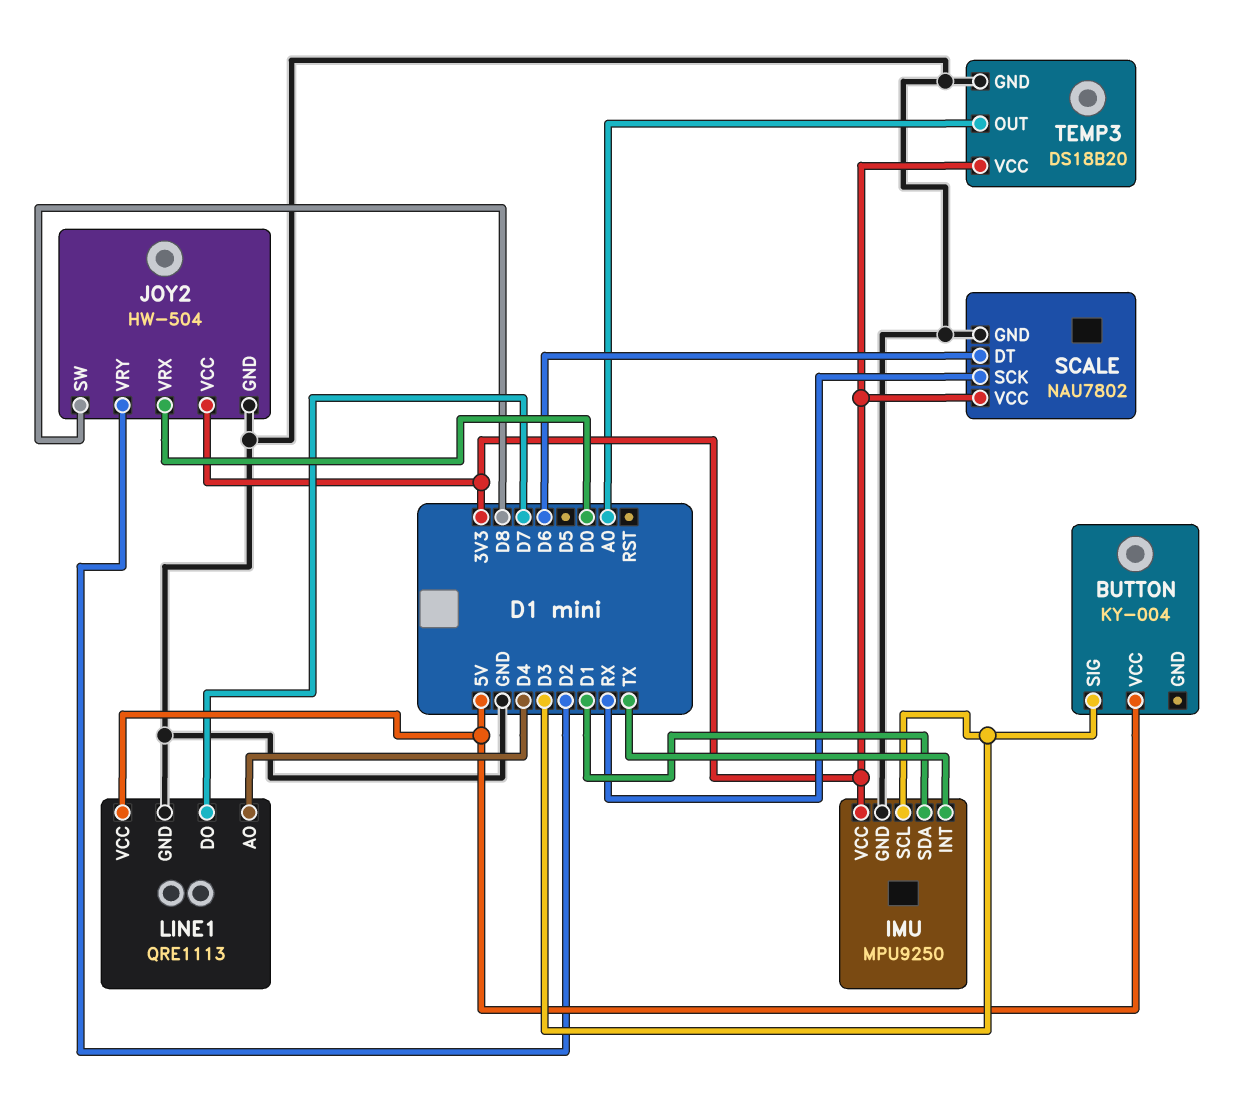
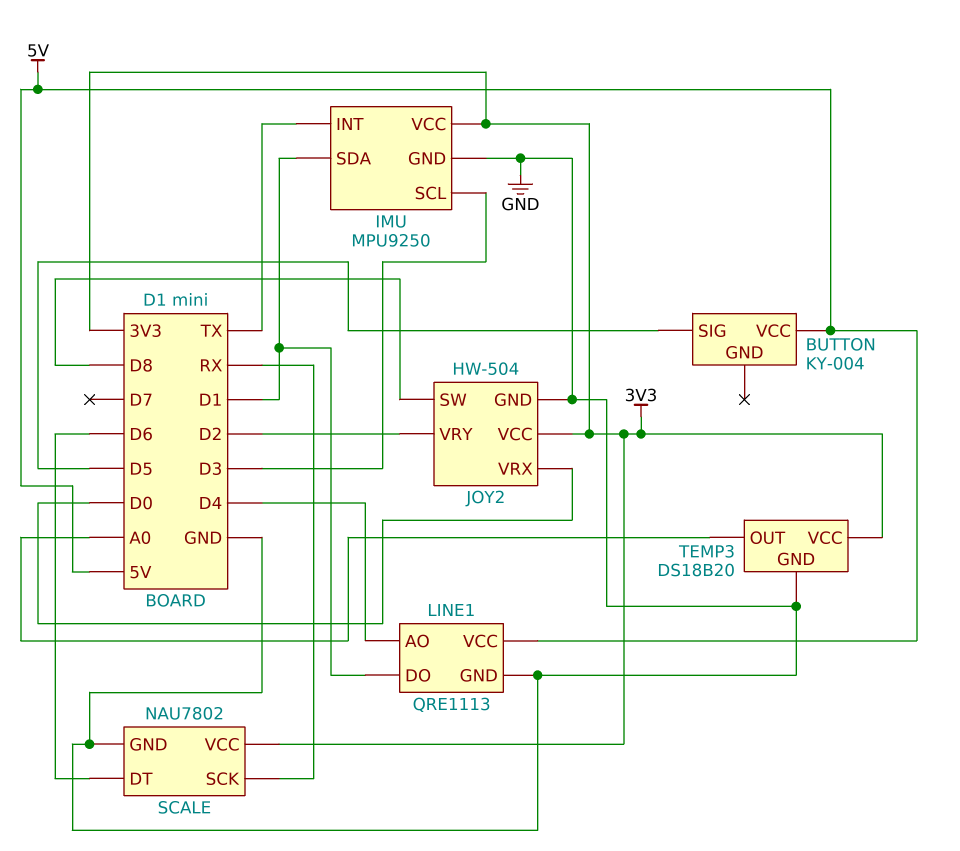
BUTTON pin SIG: D3 -> D5
LINE1 pin DO: D7 -> D1

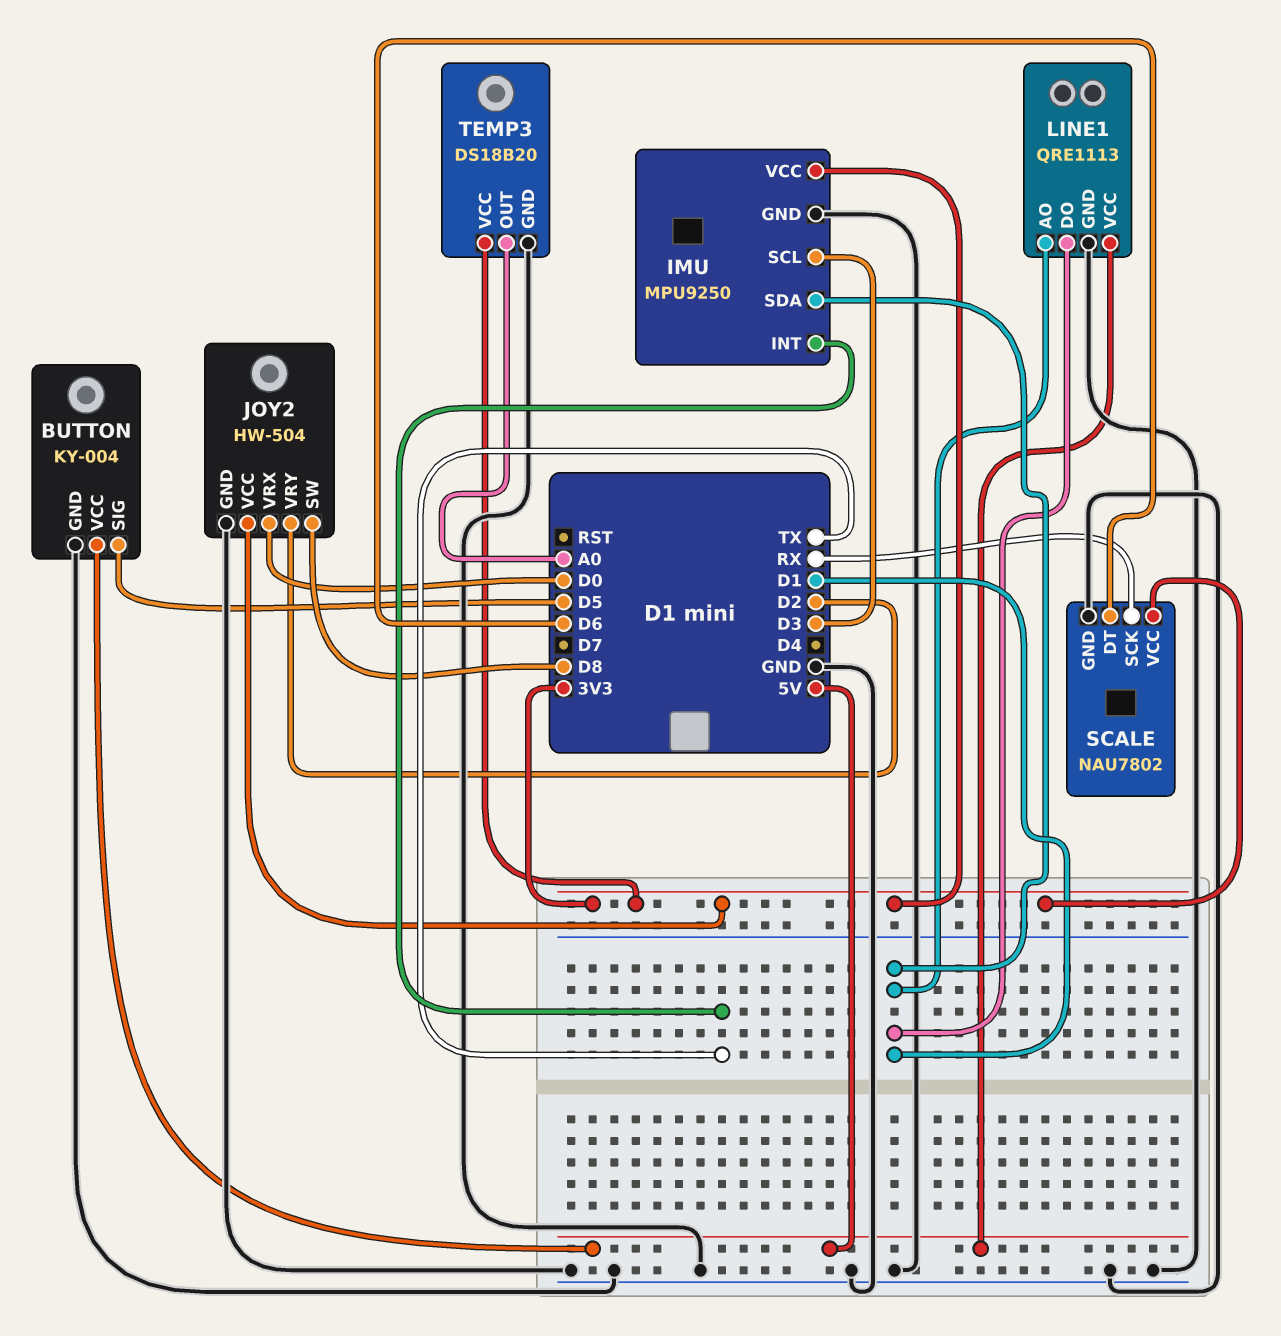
BUTTON pin GND: none -> GND
LINE1 pin AO: D4 -> D1

